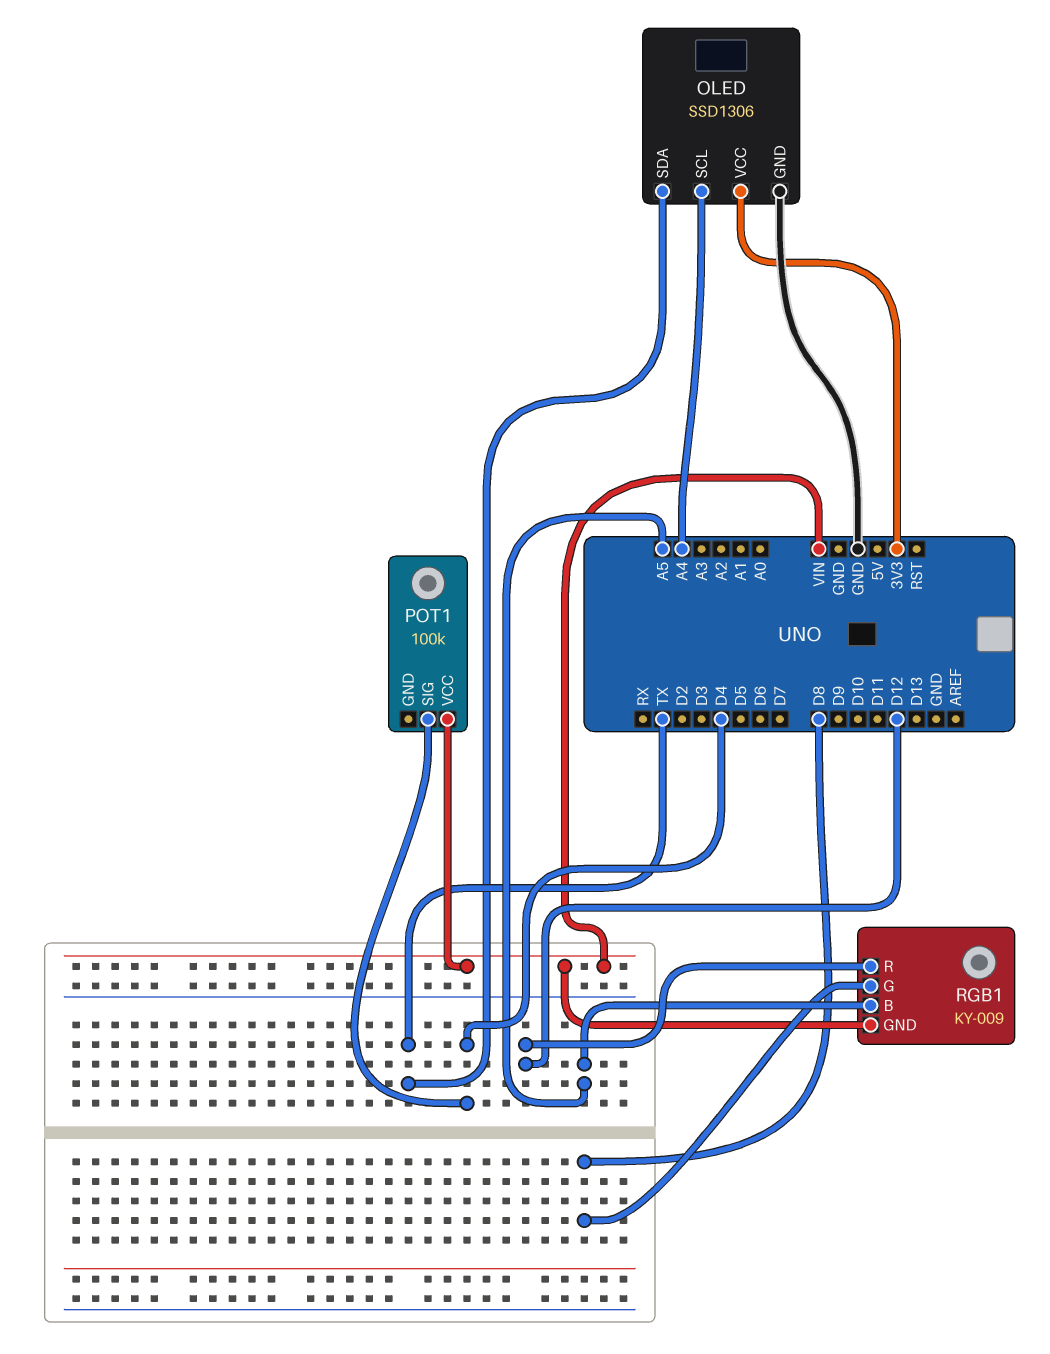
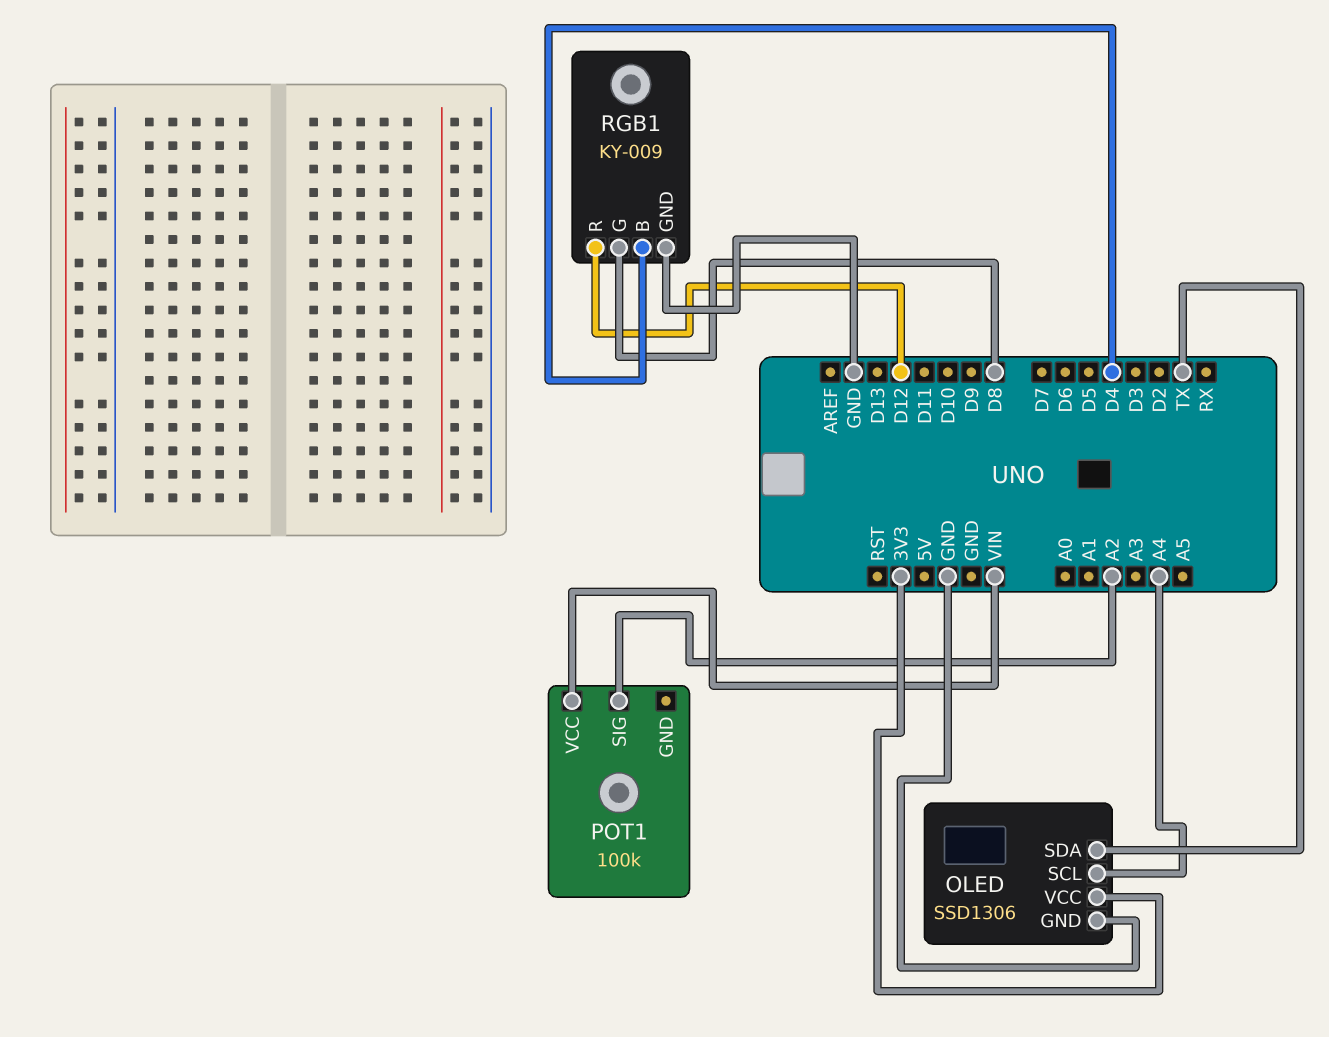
POT1 pin SIG: D4 -> A2
RGB1 pin B: A5 -> D4
RGB1 pin GND: VIN -> GND

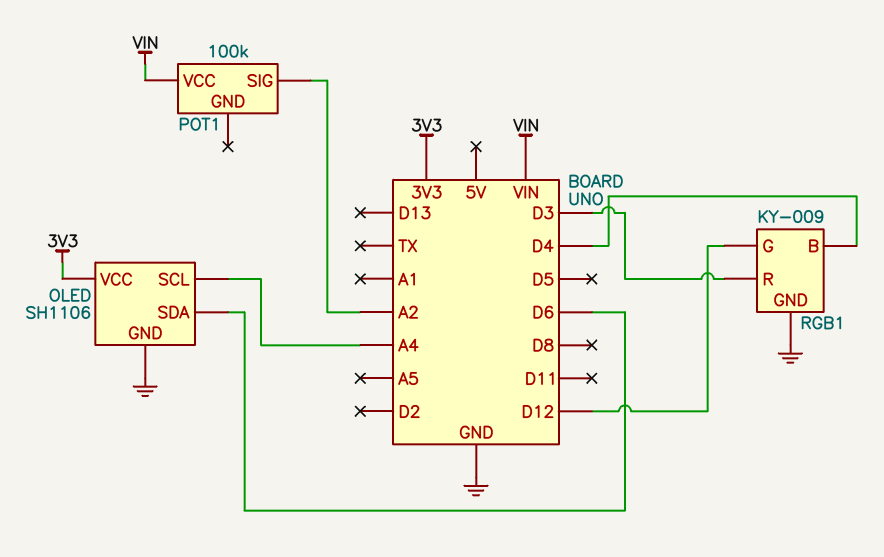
OLED: SSD1306 -> SH1106
OLED pin SDA: TX -> D6
RGB1 pin G: D8 -> D12
RGB1 pin R: D12 -> D3

